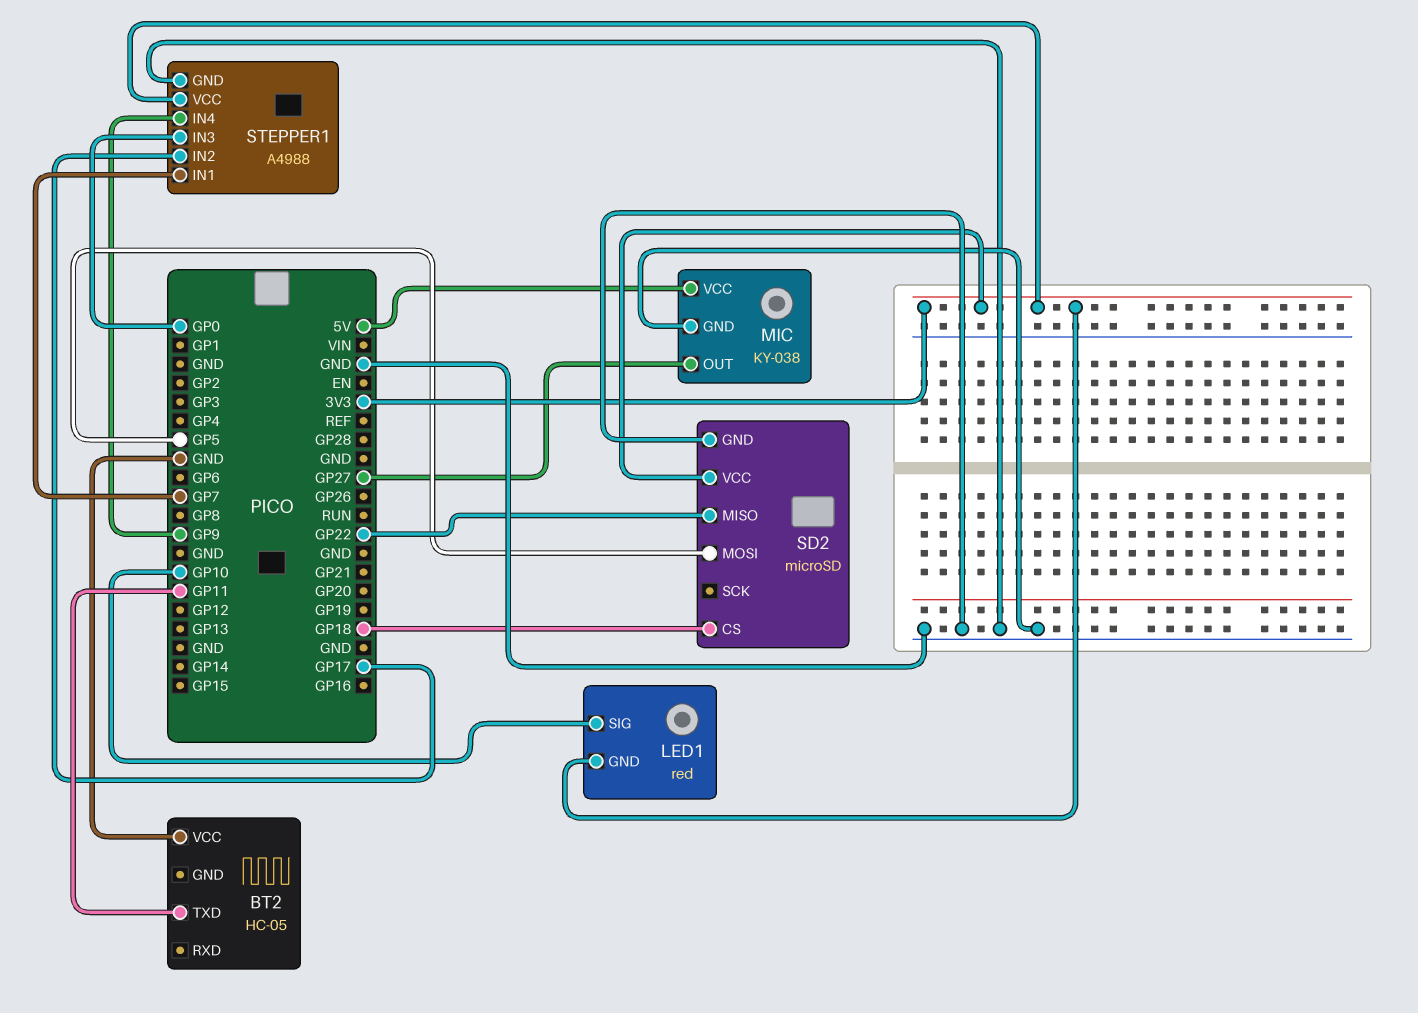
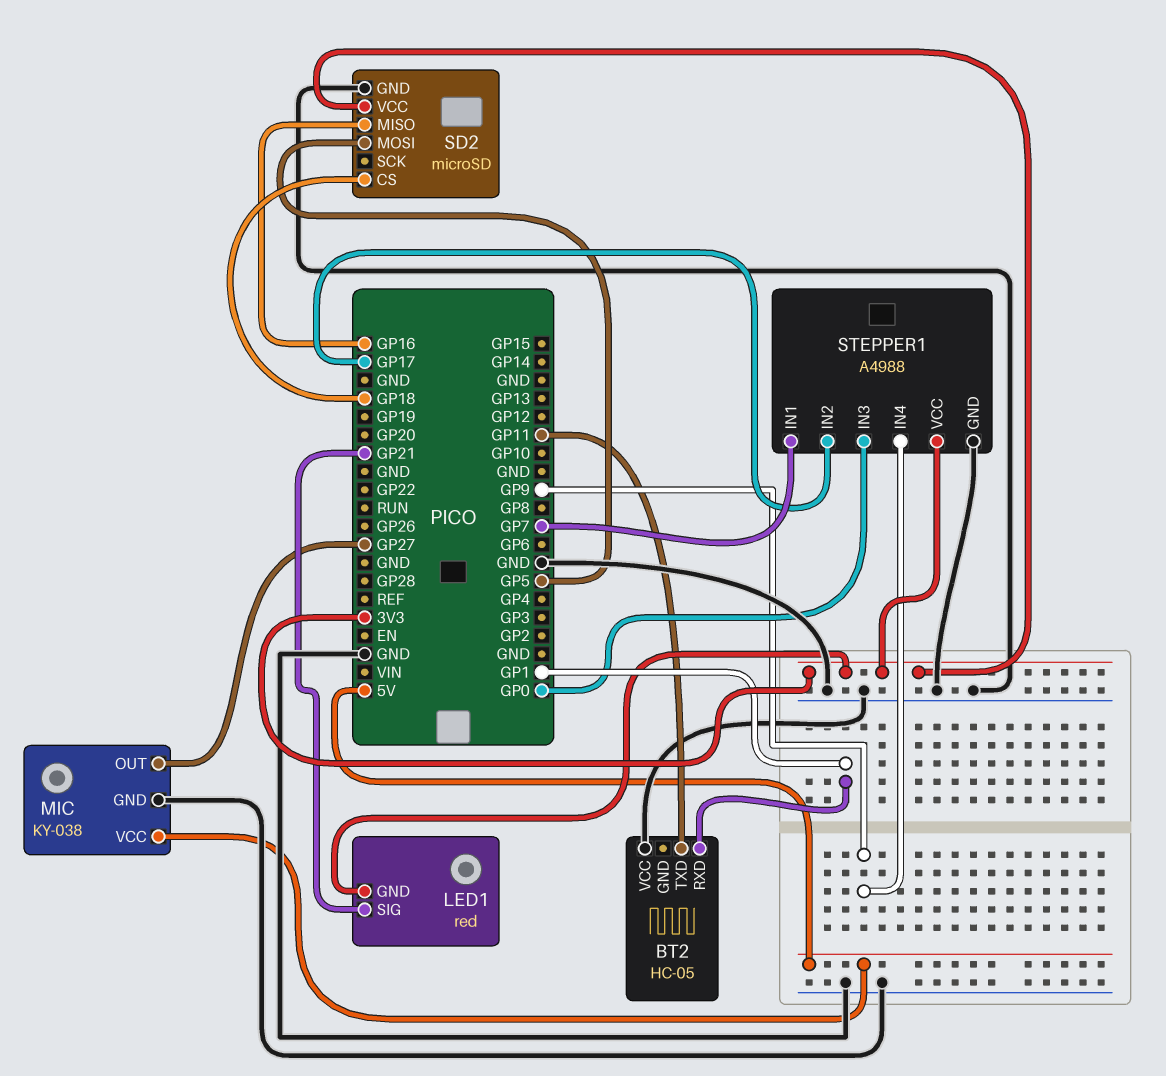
BT2 pin RXD: none -> GP1
LED1 pin SIG: GP10 -> GP21
SD2 pin MISO: GP22 -> GP16

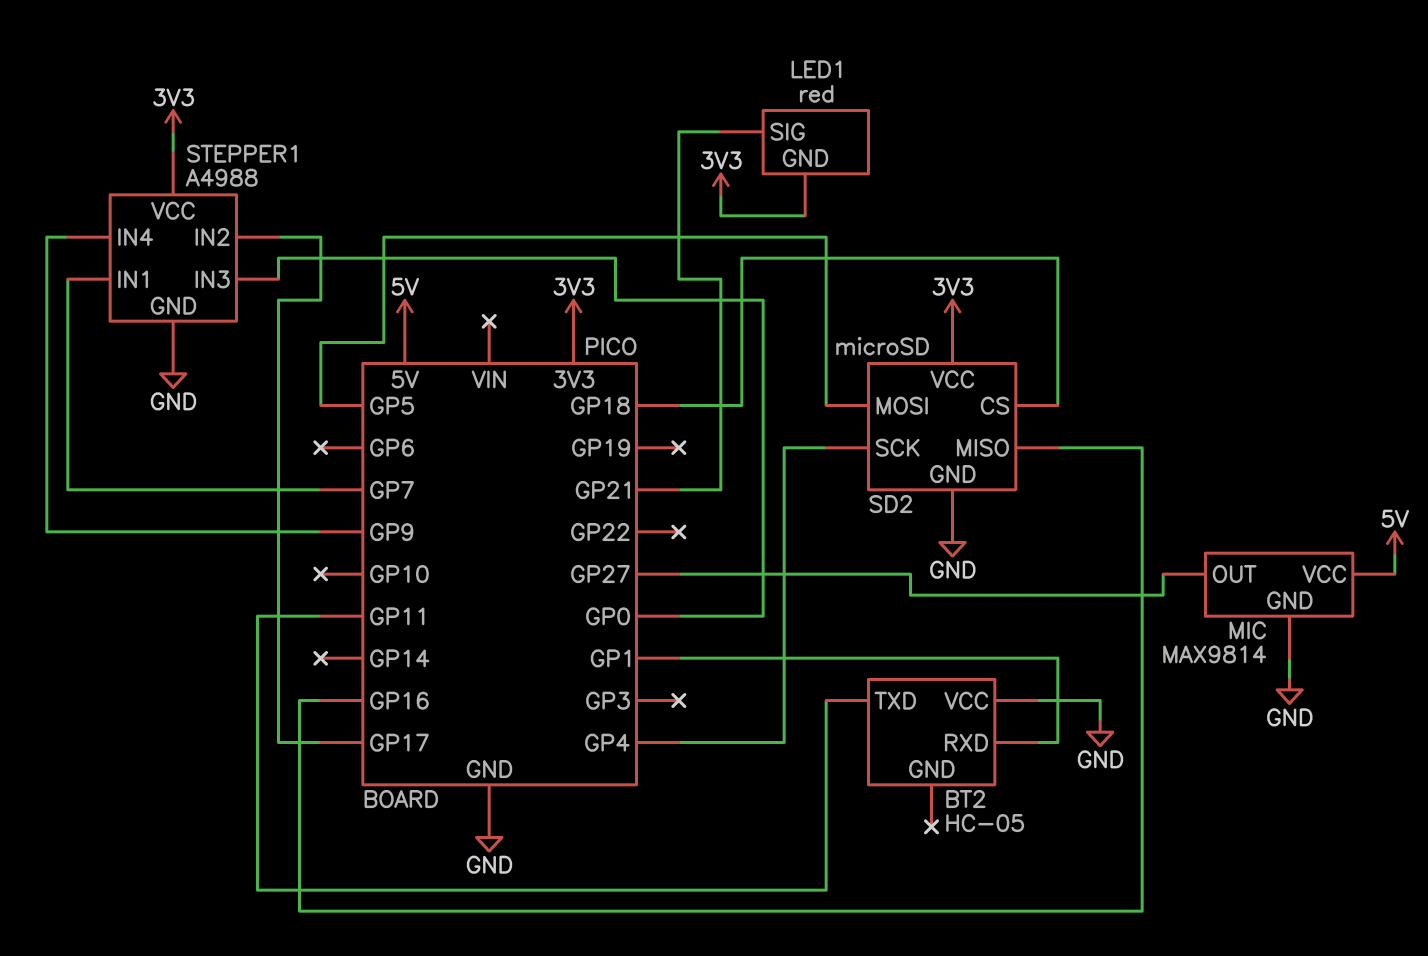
MIC: KY-038 -> MAX9814
SD2 pin SCK: none -> GP4

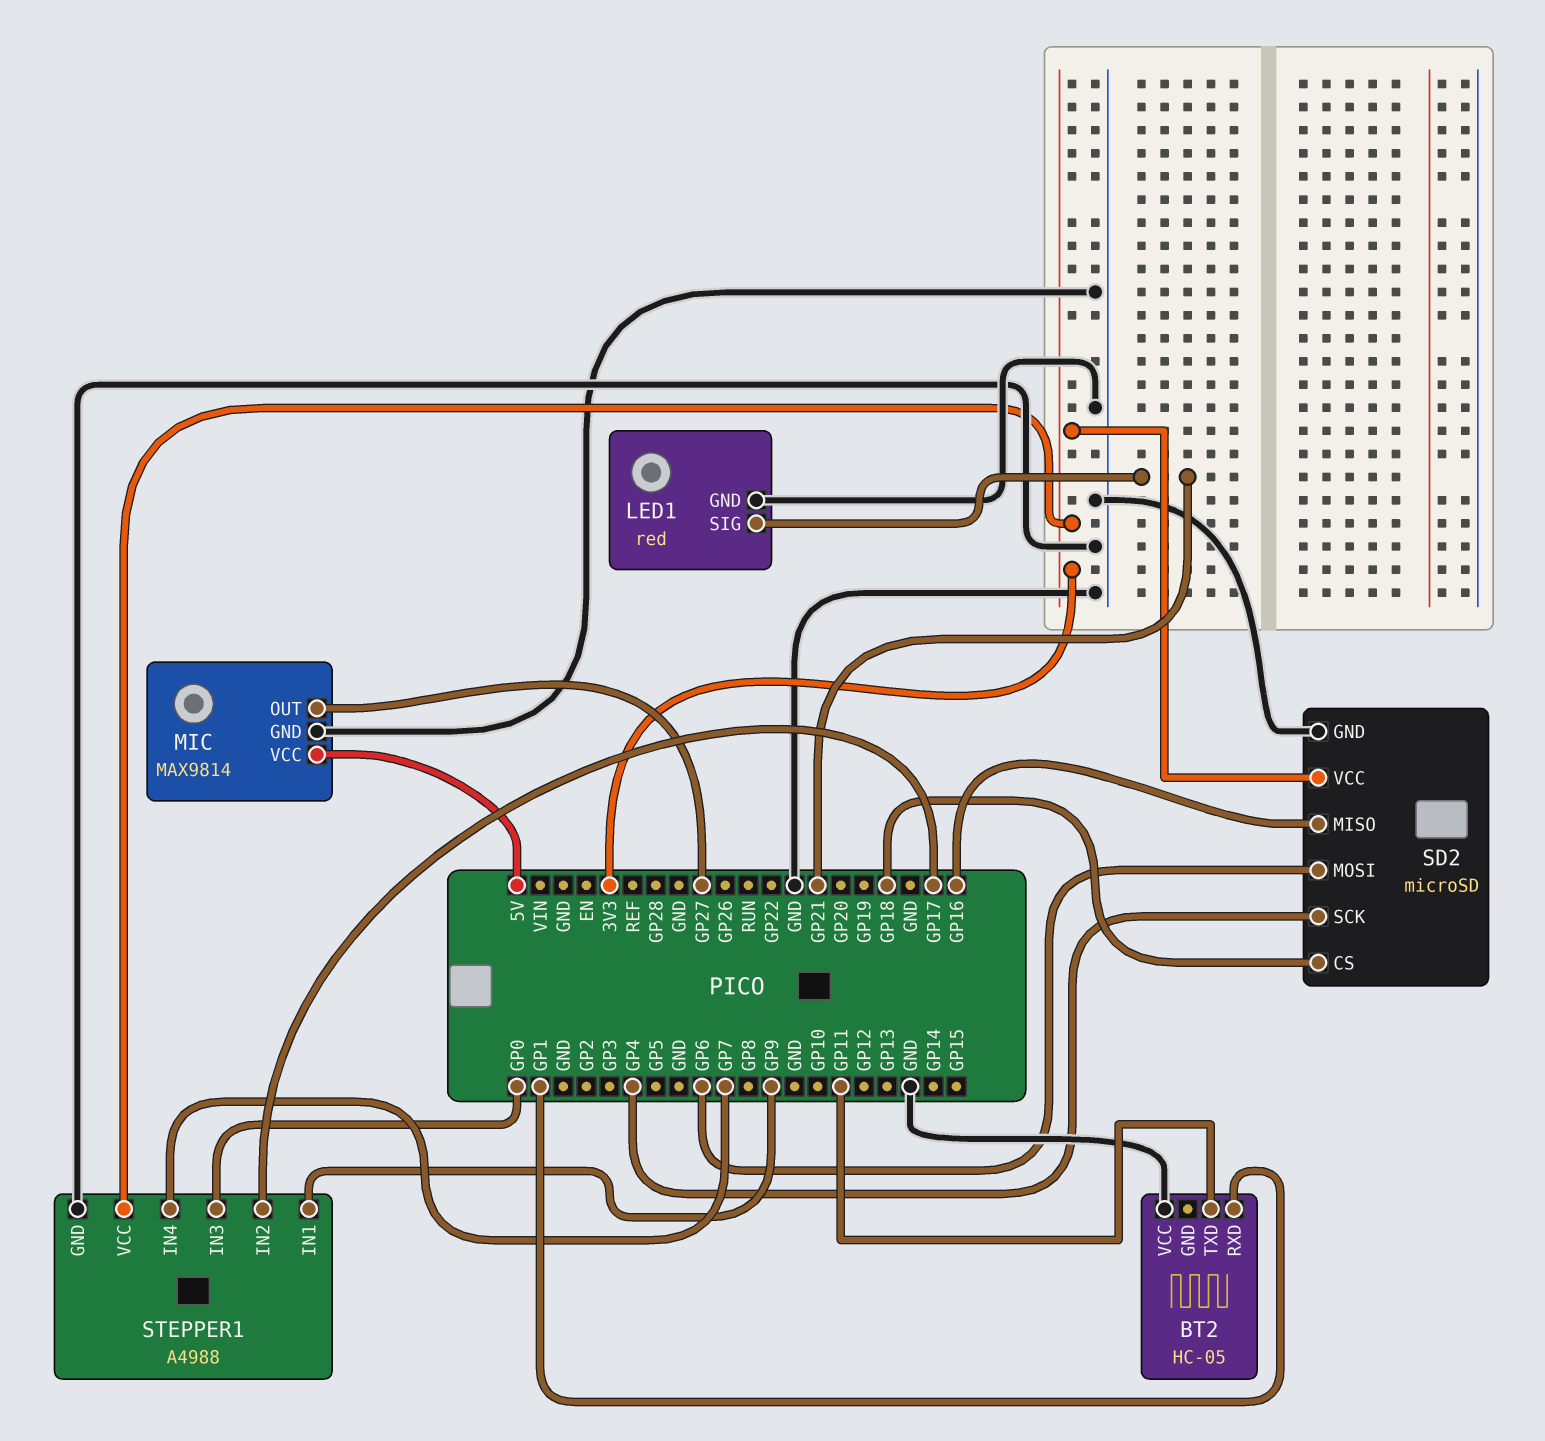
LED1 pin GND: 3V3 -> GND
SD2 pin MOSI: GP5 -> GP6
STEPPER1 pin IN1: GP7 -> GP9
STEPPER1 pin IN4: GP9 -> GP7

